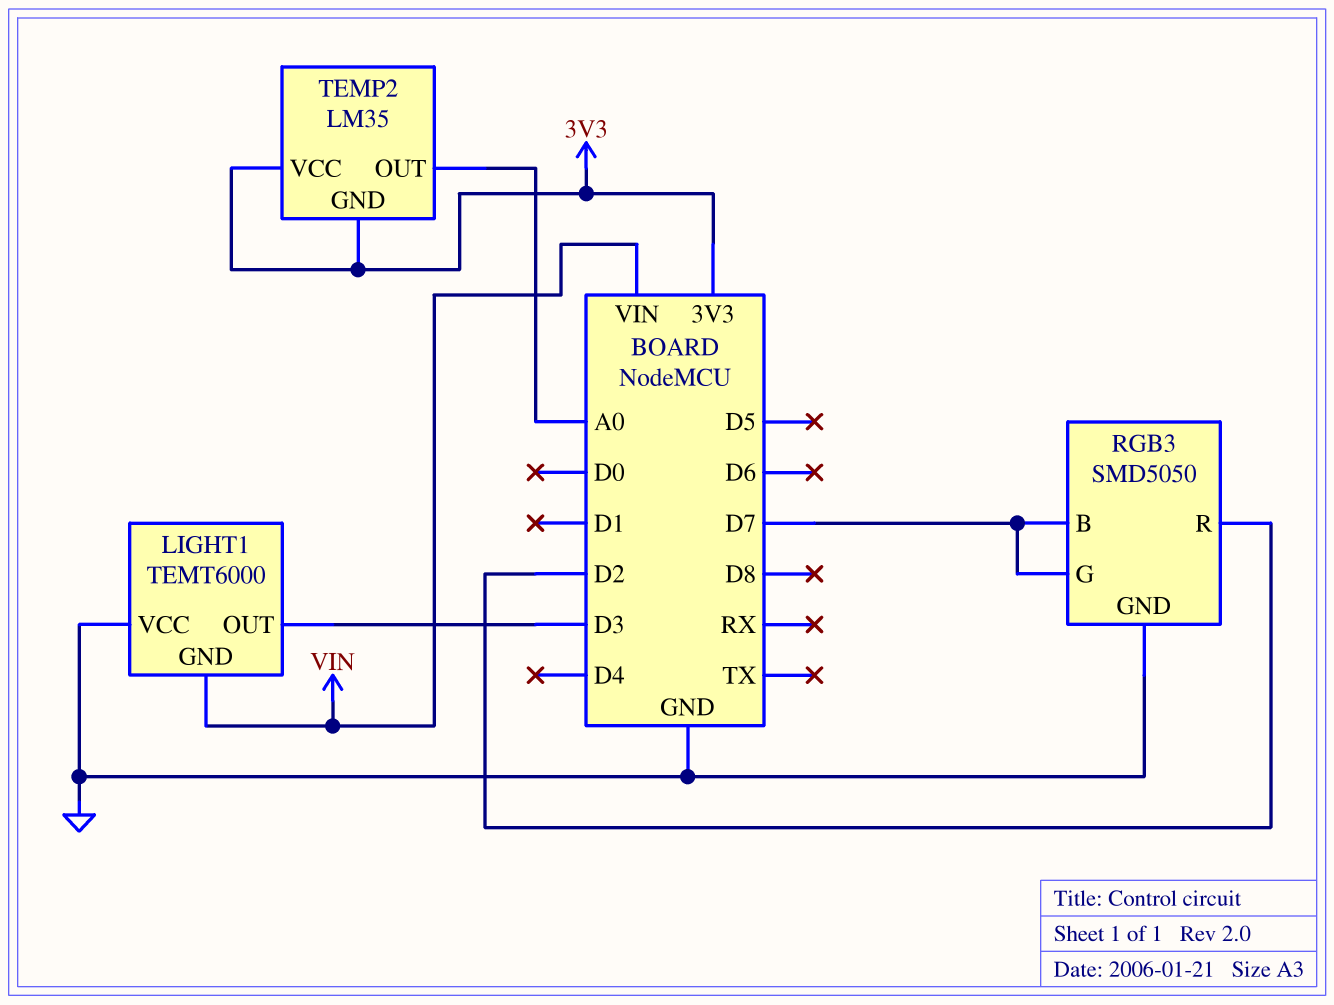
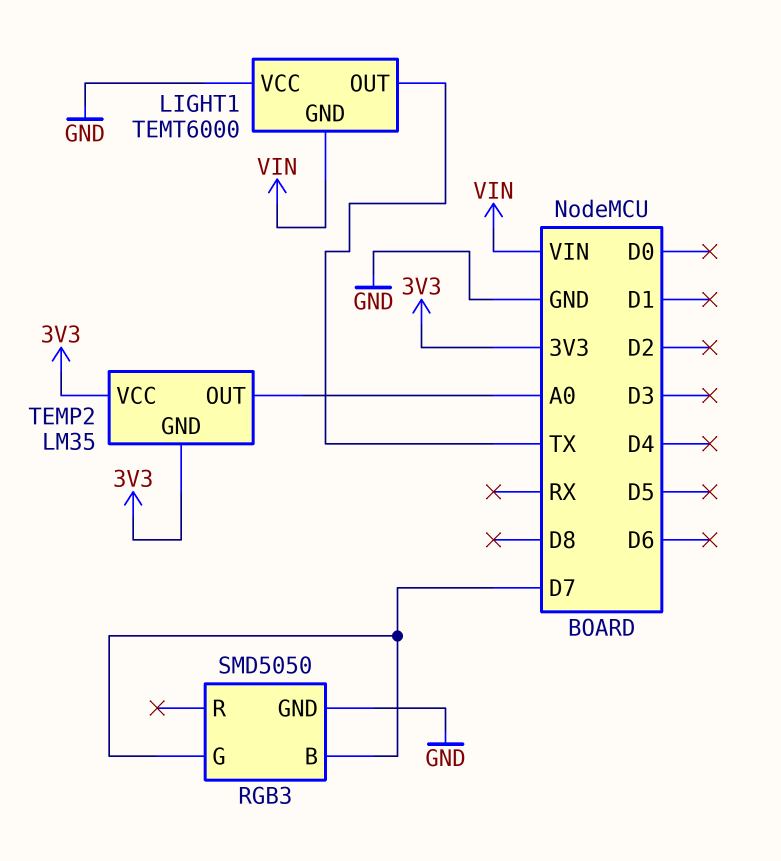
LIGHT1 pin OUT: D3 -> TX
RGB3 pin R: D2 -> none

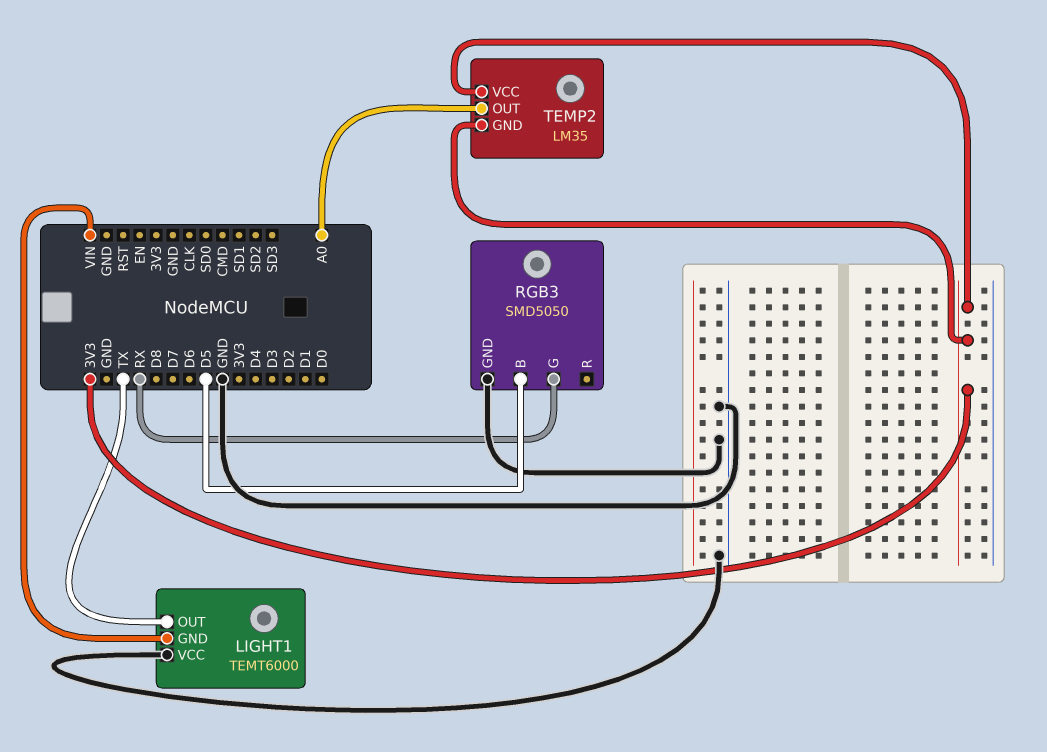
RGB3 pin B: D7 -> D5
RGB3 pin G: D7 -> RX

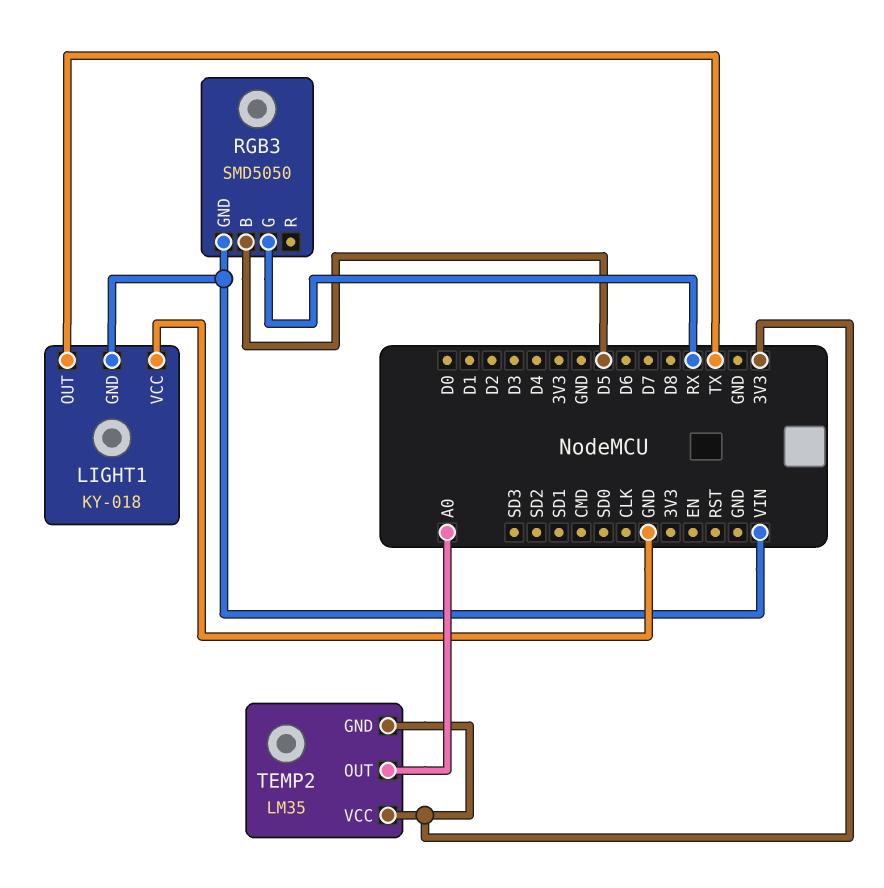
LIGHT1: TEMT6000 -> KY-018
RGB3 pin GND: GND -> VIN

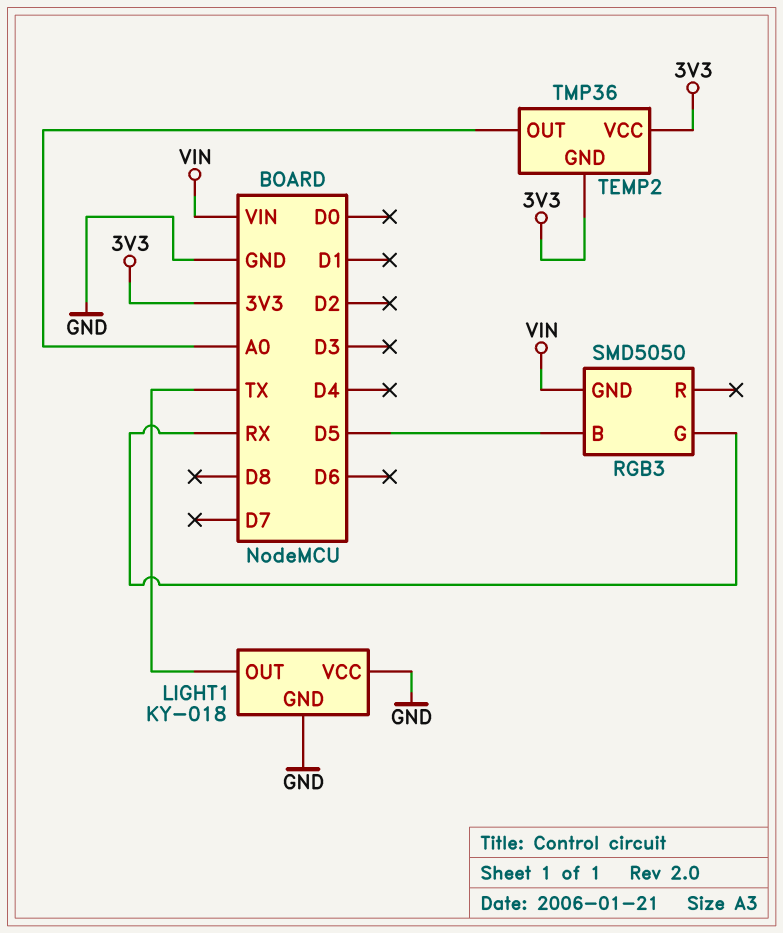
LIGHT1 pin GND: VIN -> GND
TEMP2: LM35 -> TMP36

